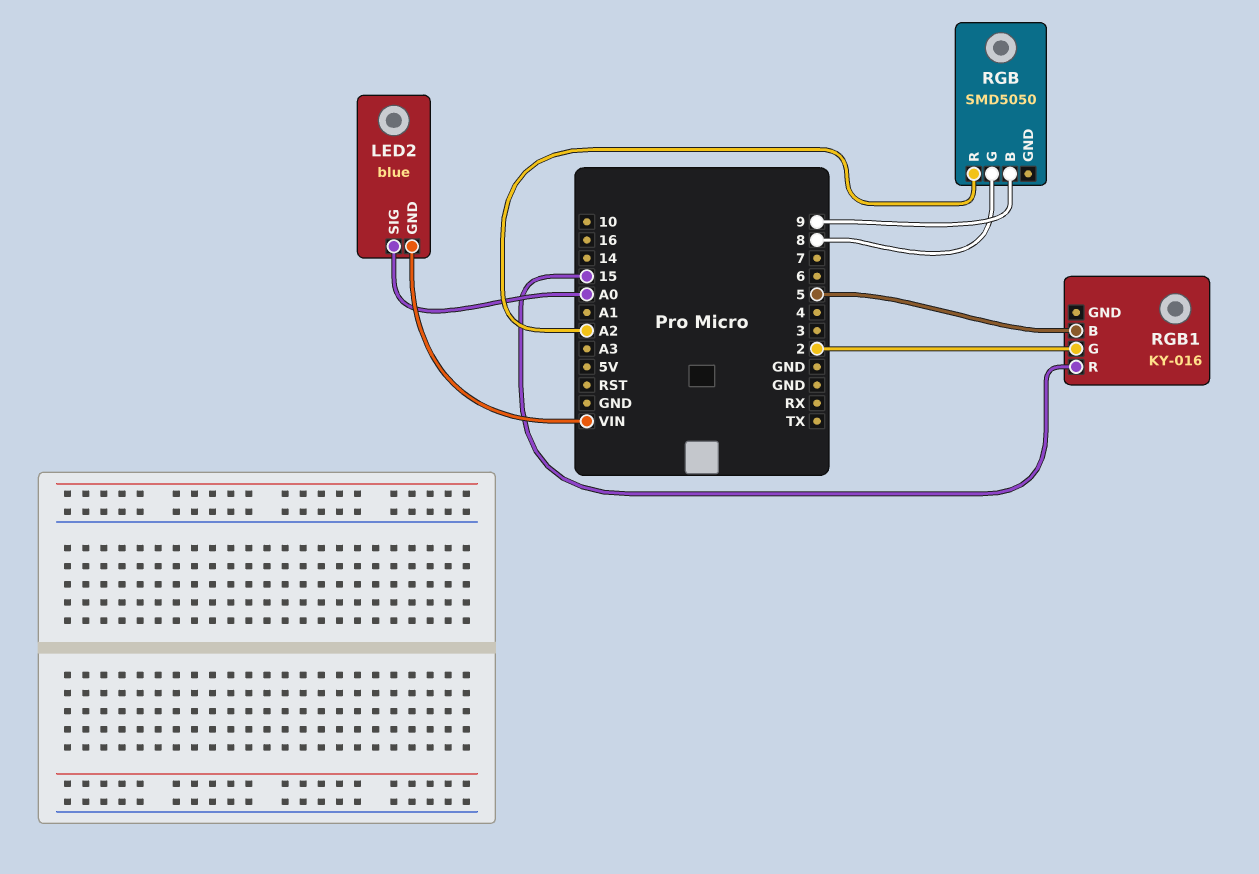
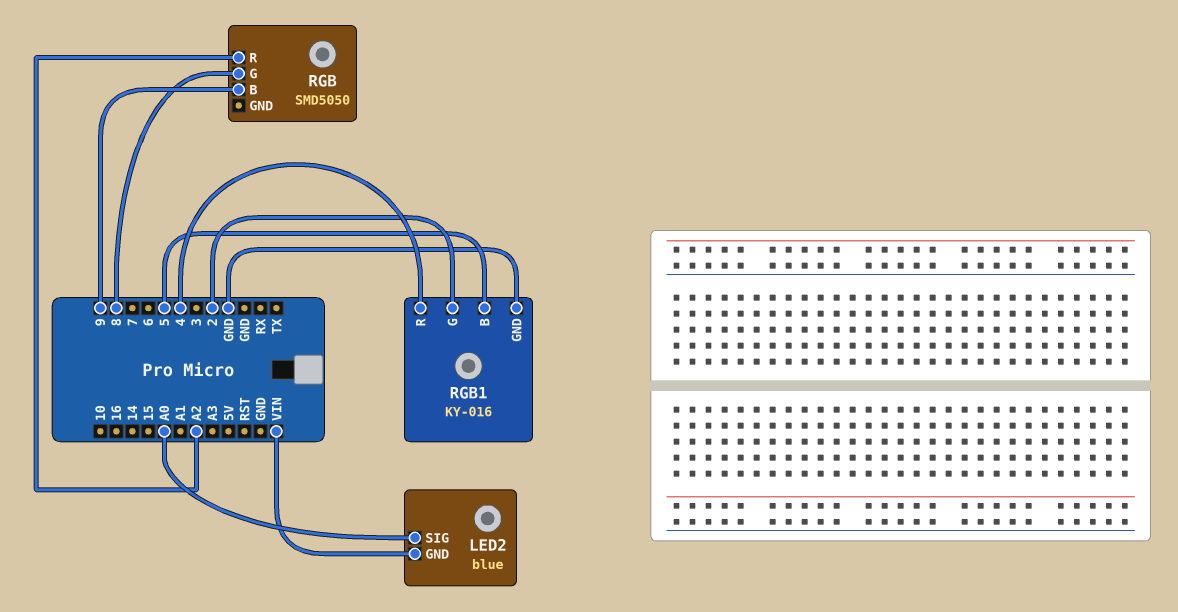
RGB1 pin GND: none -> GND
RGB1 pin R: 15 -> 4

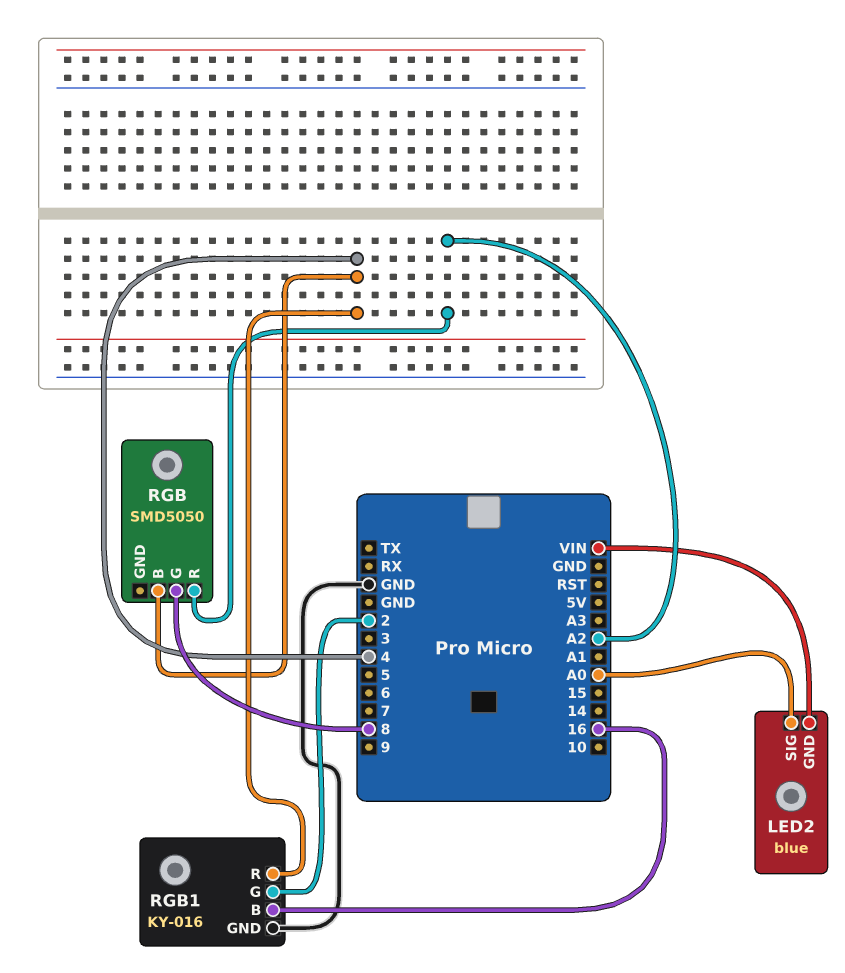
RGB pin B: 9 -> 4
RGB1 pin B: 5 -> 16

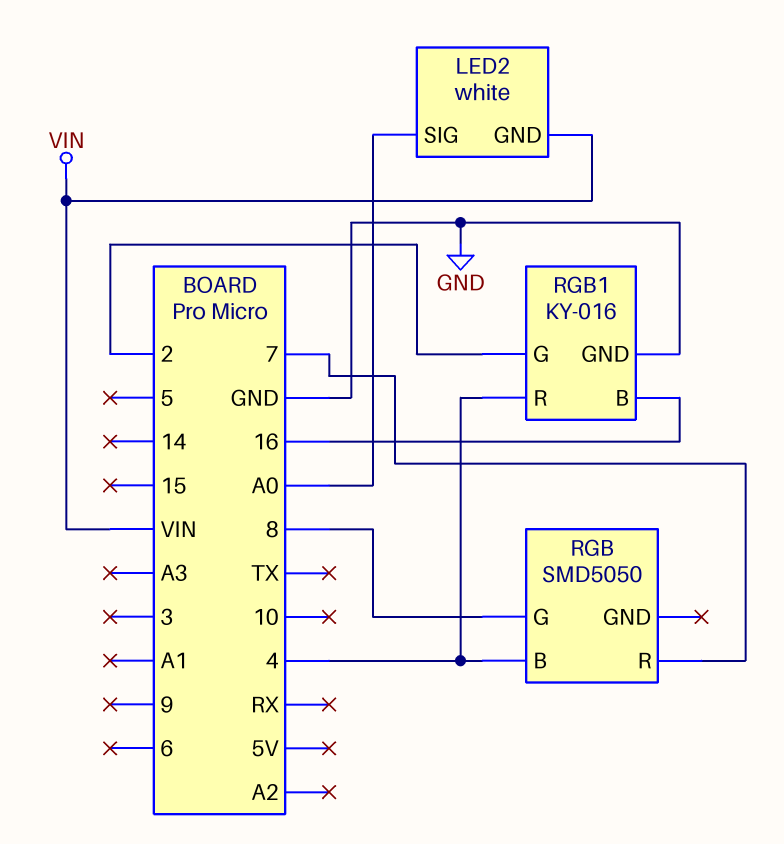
LED2: blue -> white
RGB pin R: A2 -> 7

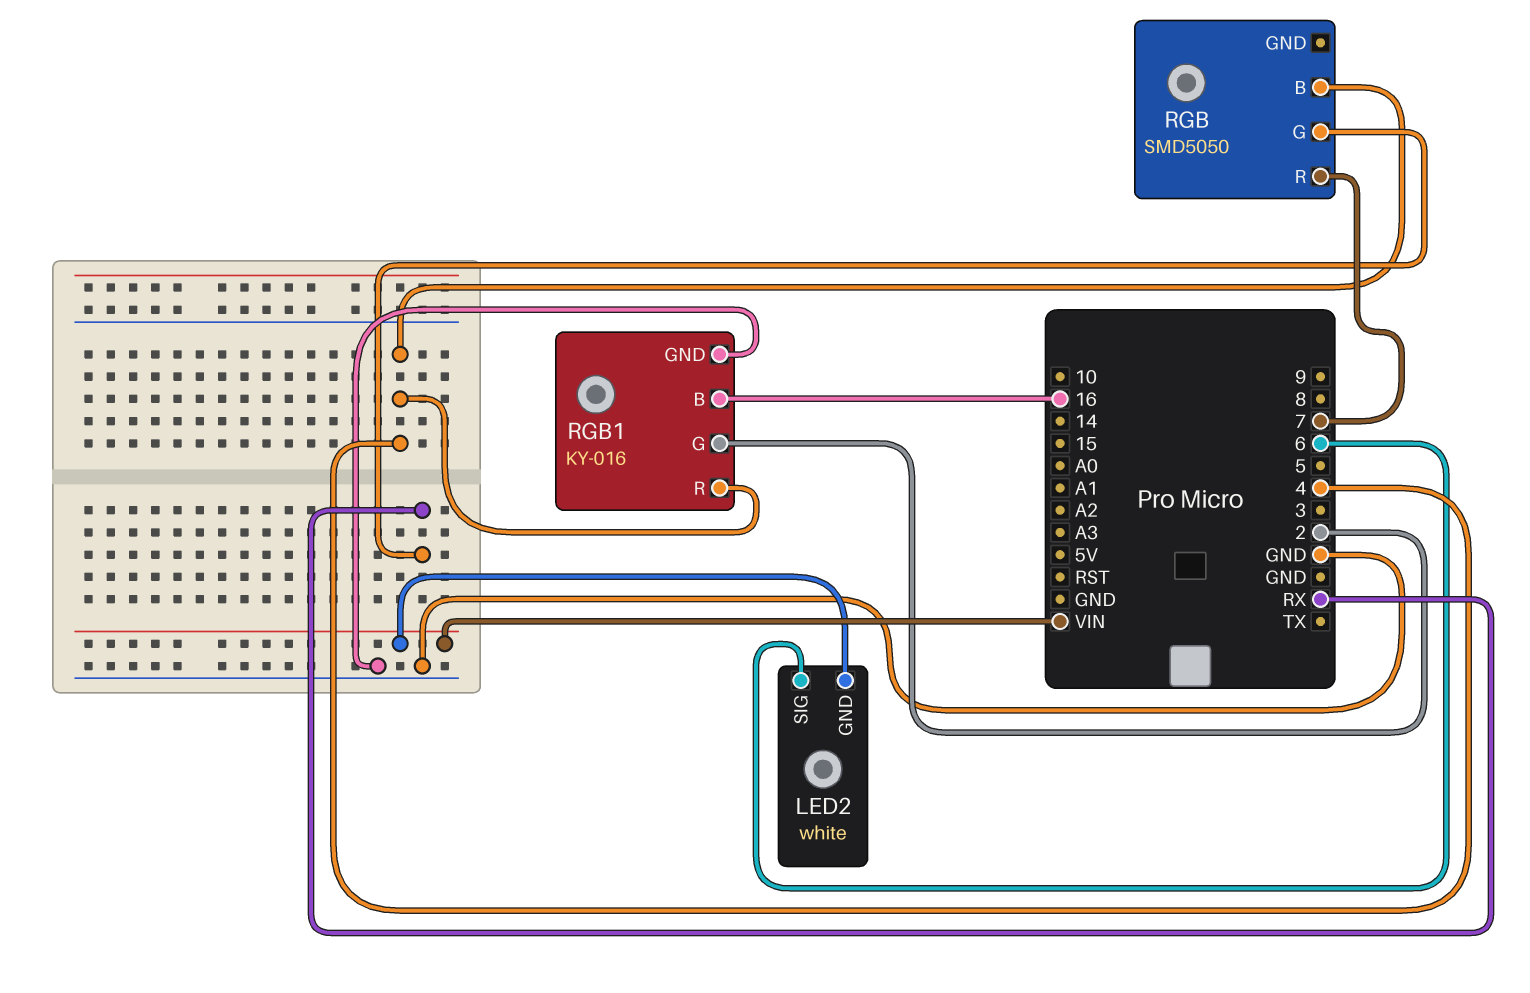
LED2 pin SIG: A0 -> 6
RGB pin G: 8 -> RX

